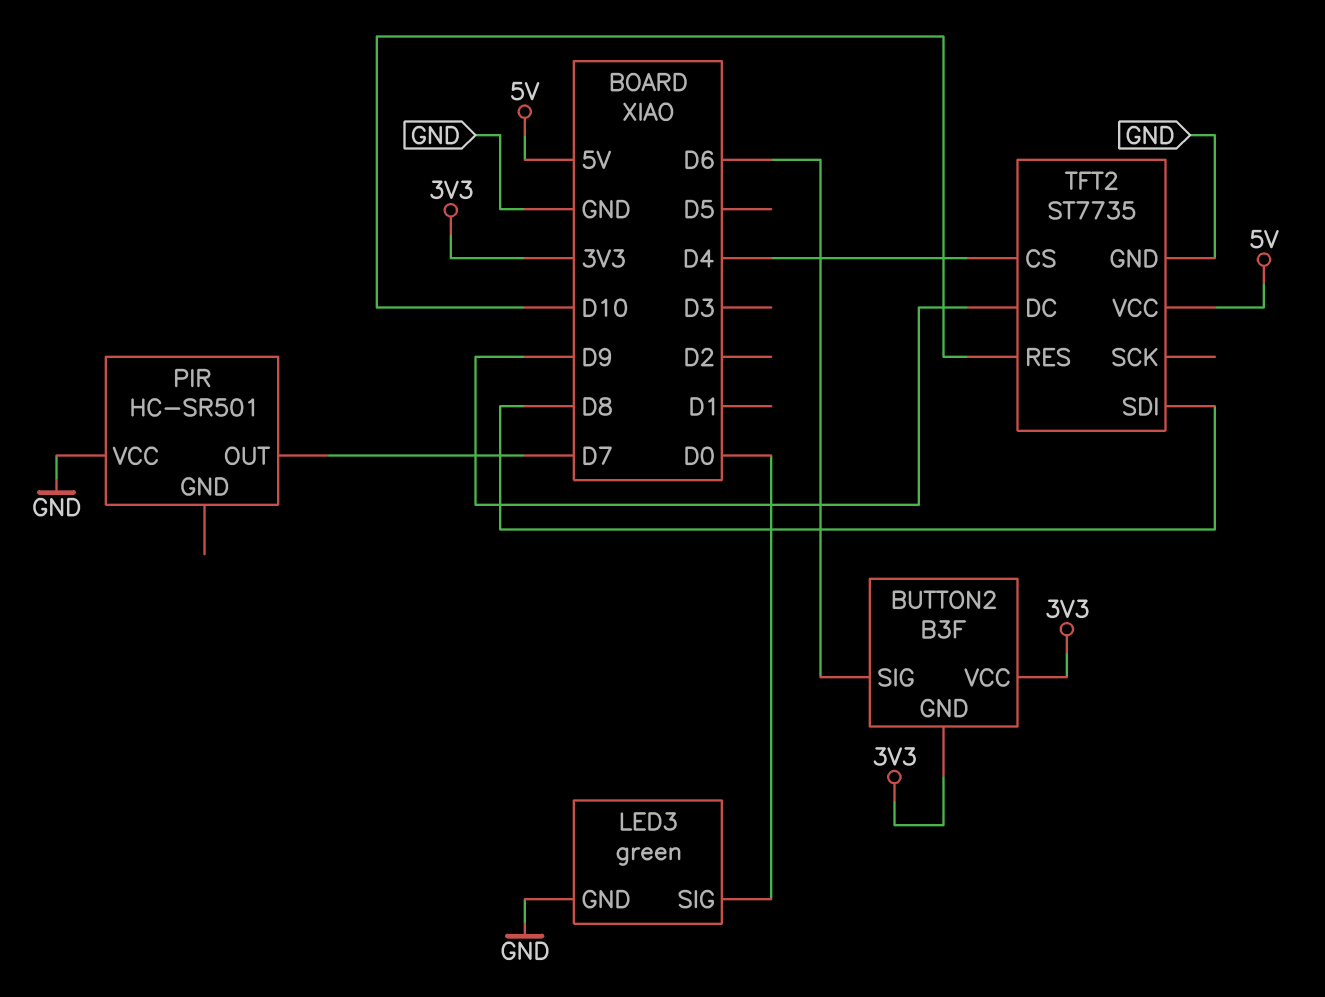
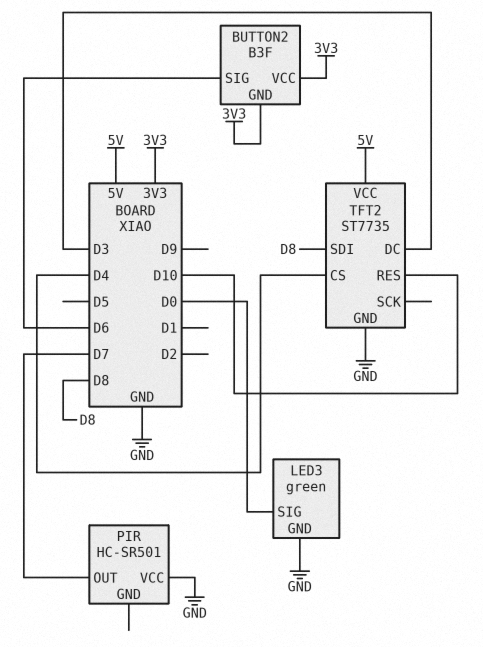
TFT2 pin DC: D9 -> D3

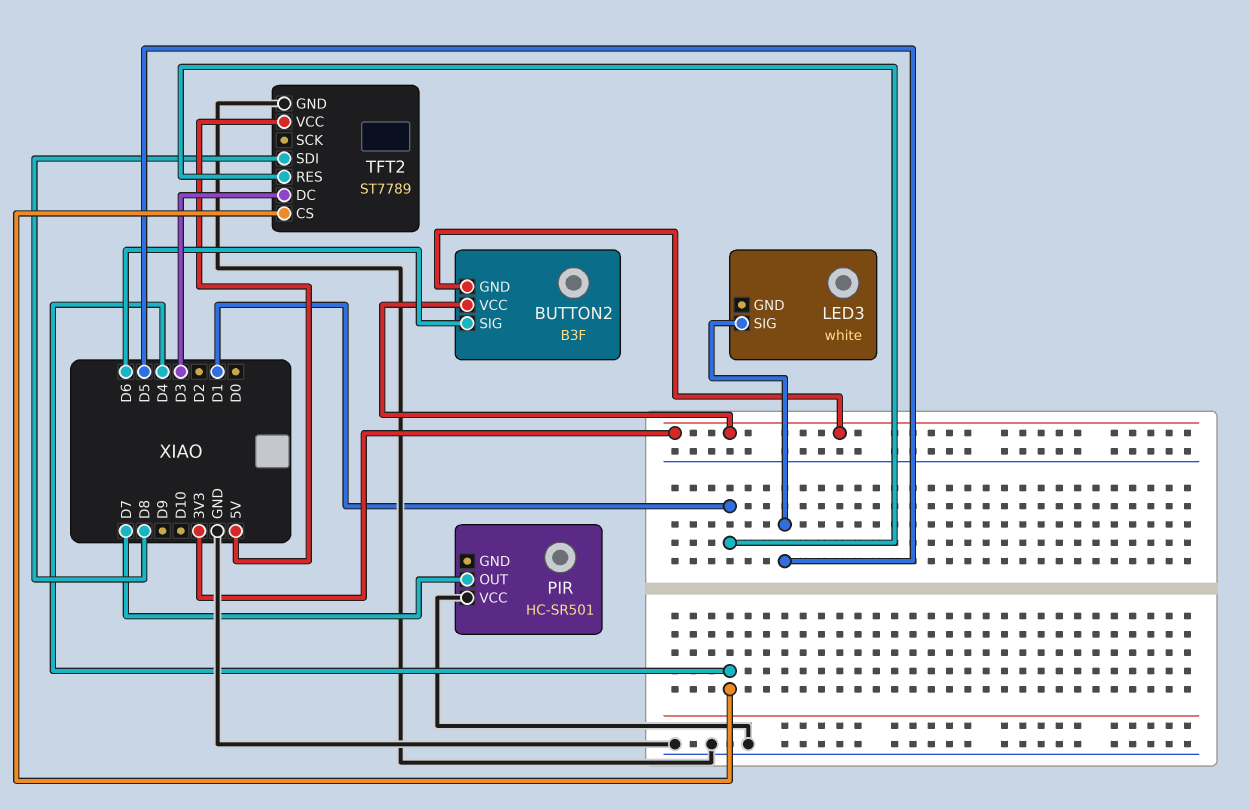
LED3: green -> white
LED3 pin GND: GND -> none
LED3 pin SIG: D0 -> D5
TFT2: ST7735 -> ST7789
TFT2 pin RES: D10 -> D1

